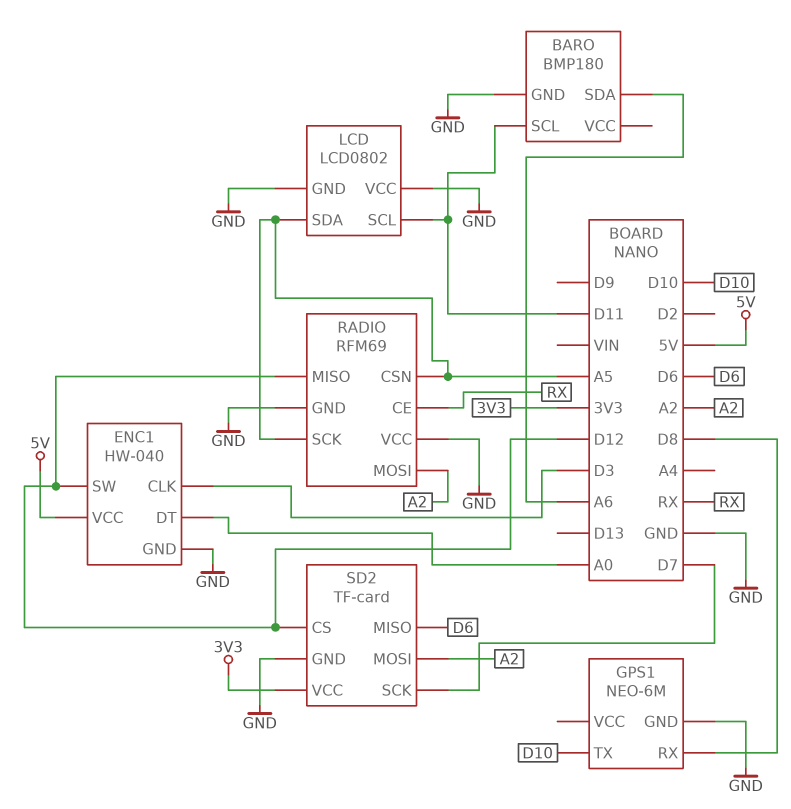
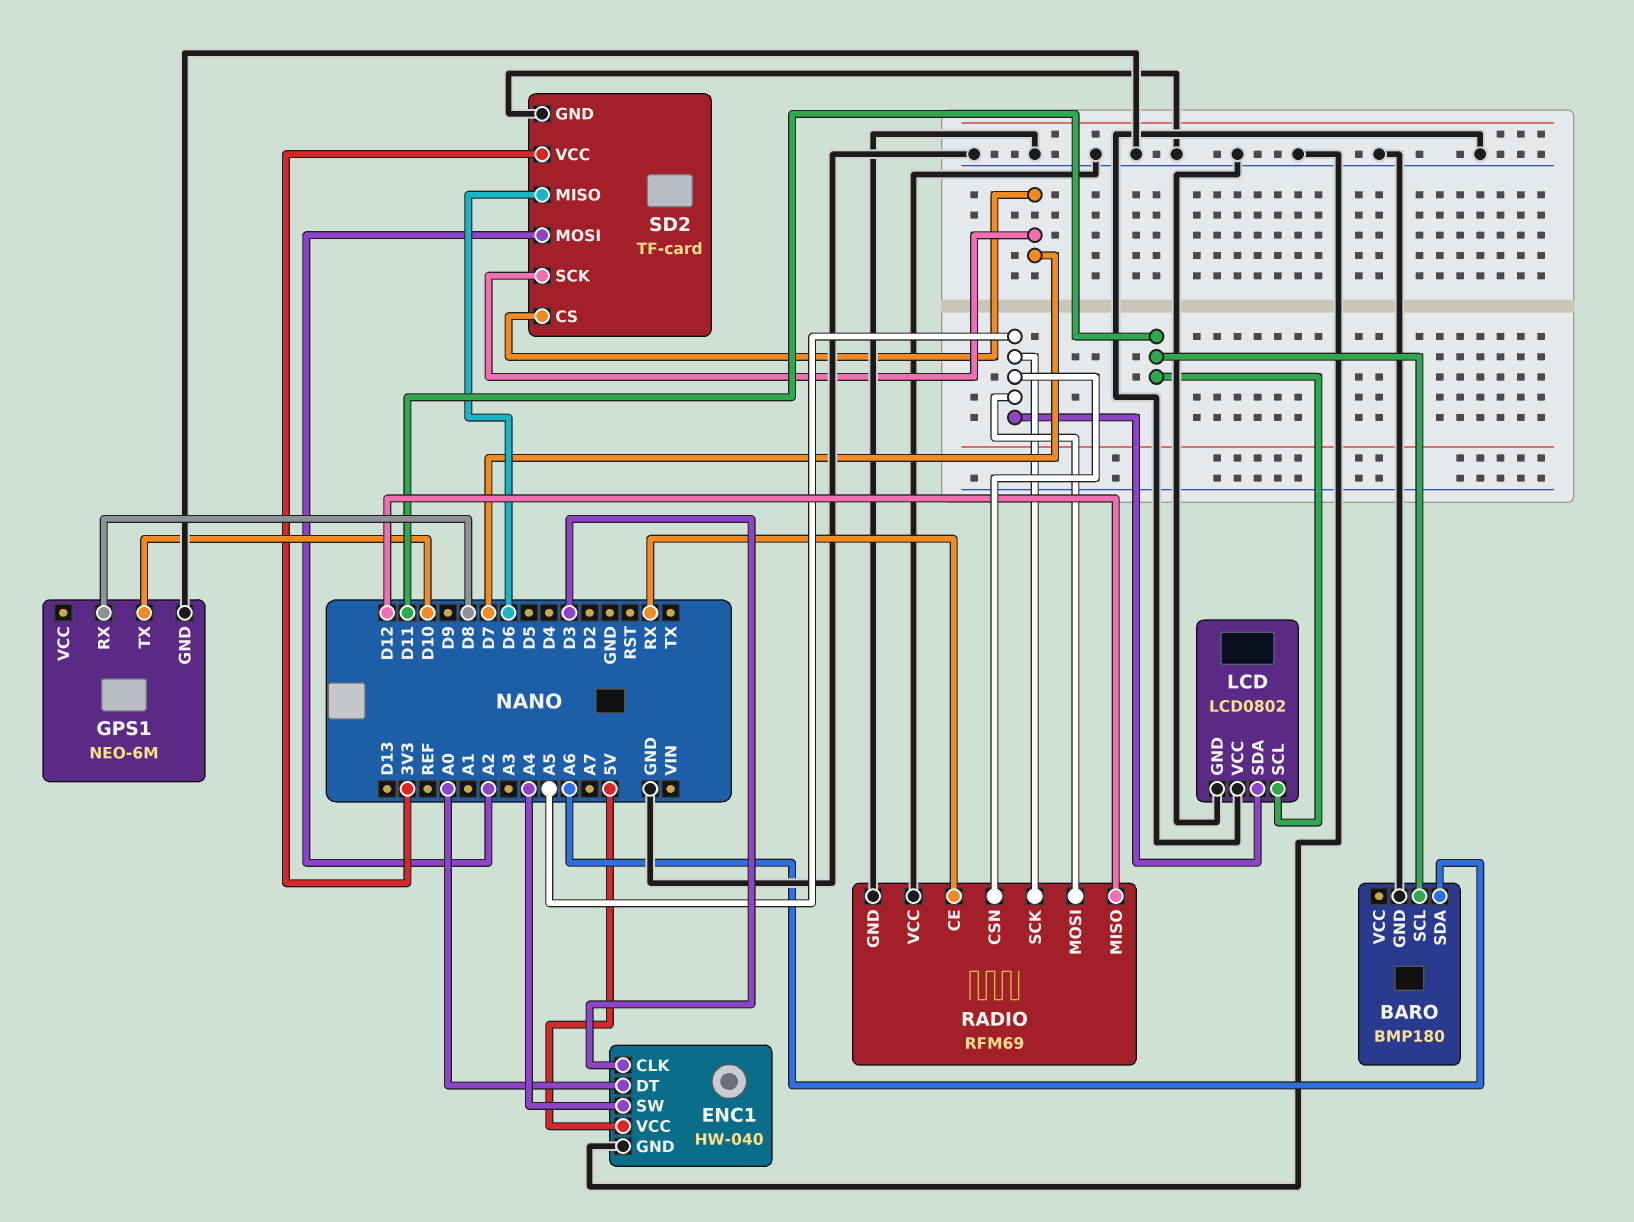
ENC1 pin SW: D12 -> A4
RADIO pin MOSI: A2 -> A5
SD2 pin CS: D12 -> D7

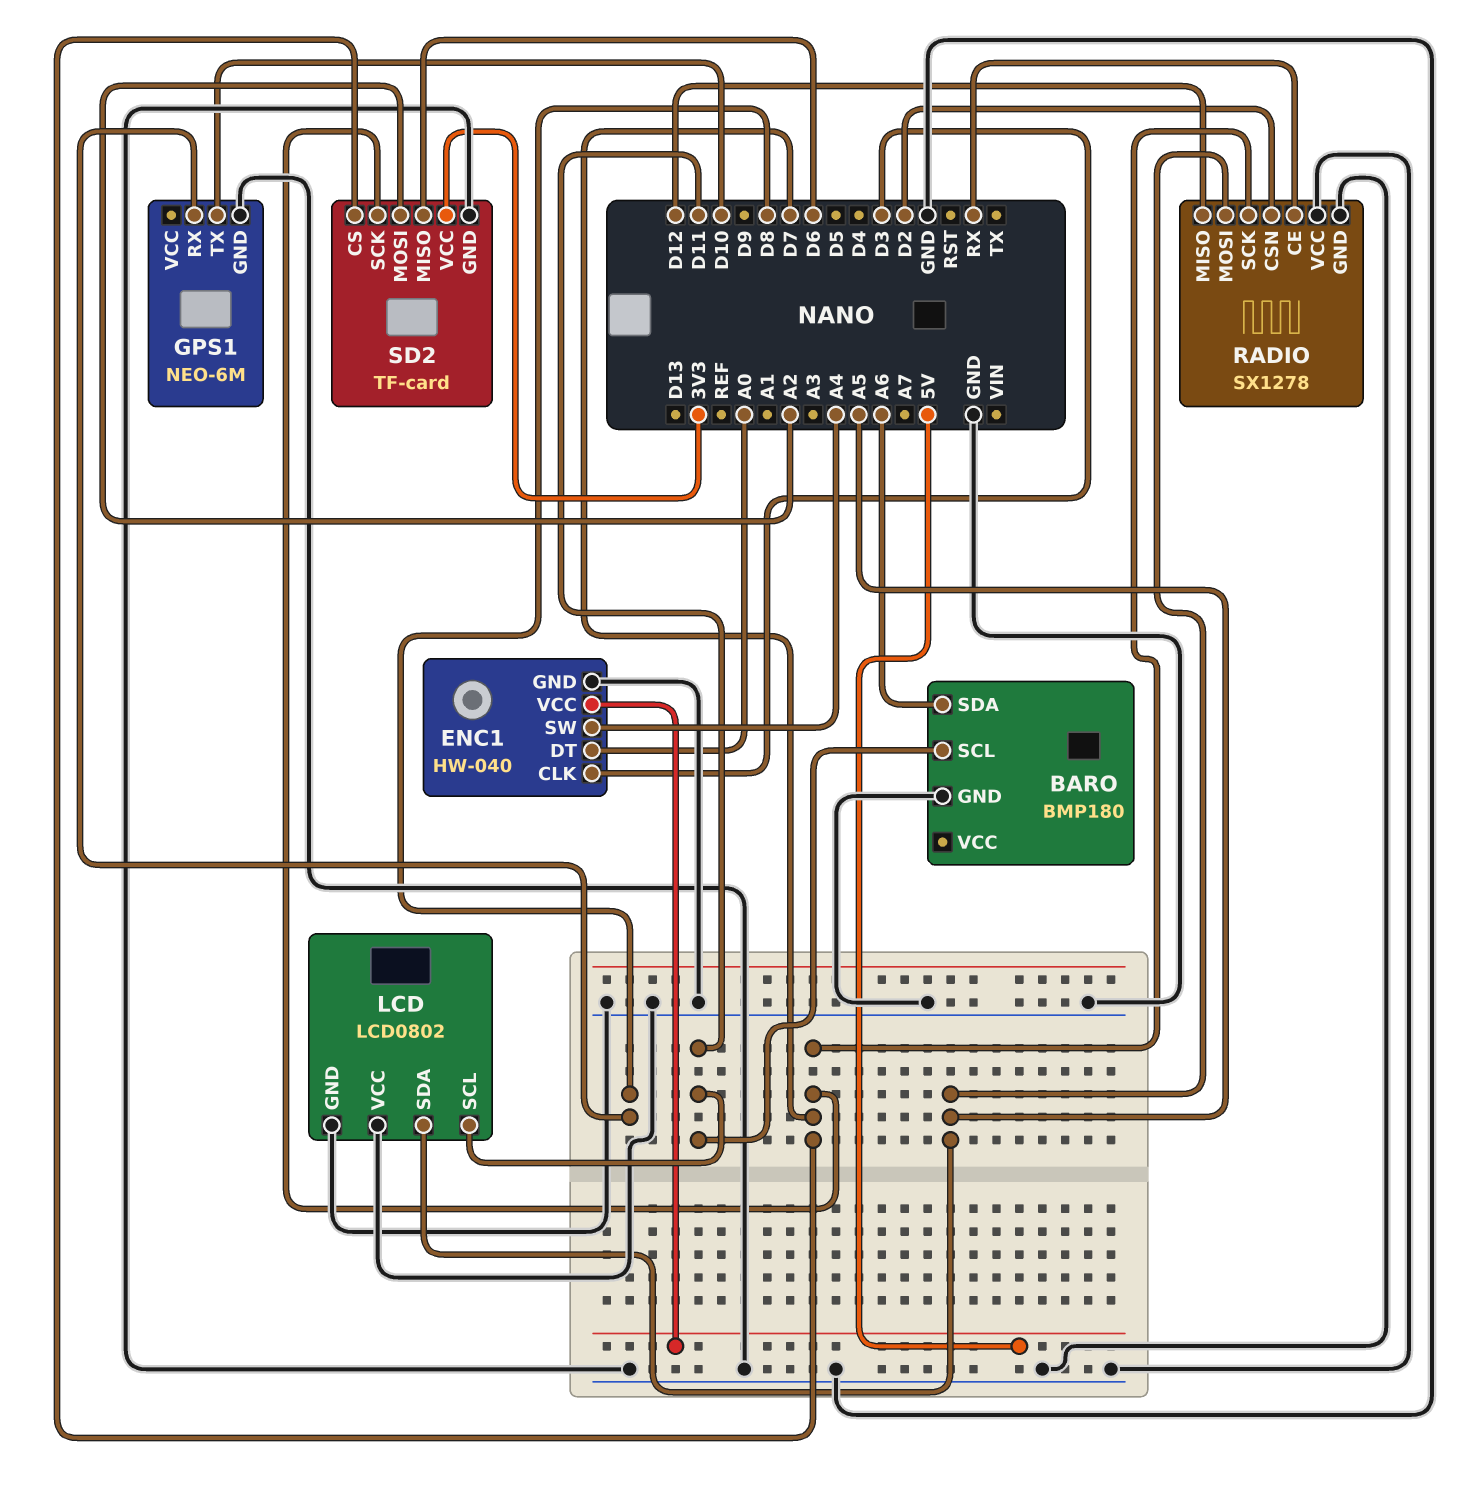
RADIO: RFM69 -> SX1278
RADIO pin CSN: A5 -> D2
RADIO pin SCK: A5 -> D7

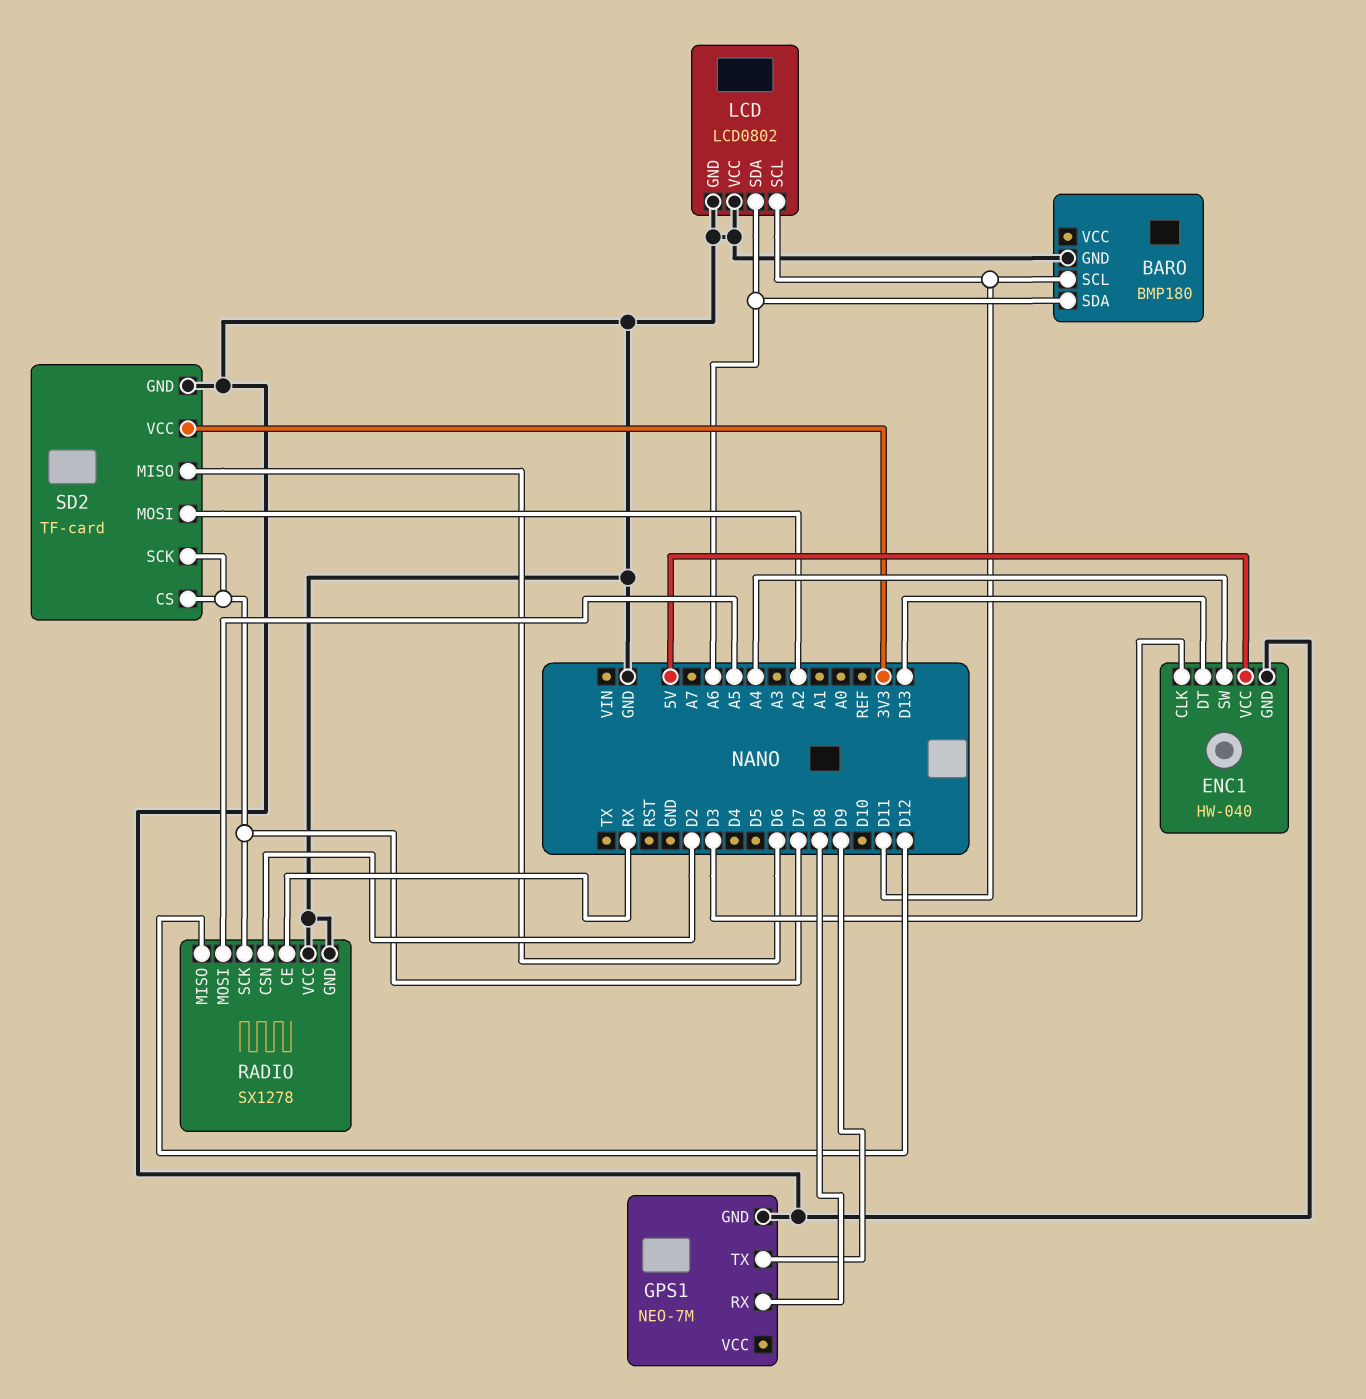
ENC1 pin DT: A0 -> D13
GPS1: NEO-6M -> NEO-7M
GPS1 pin TX: D10 -> D9
LCD pin SDA: A5 -> A6

